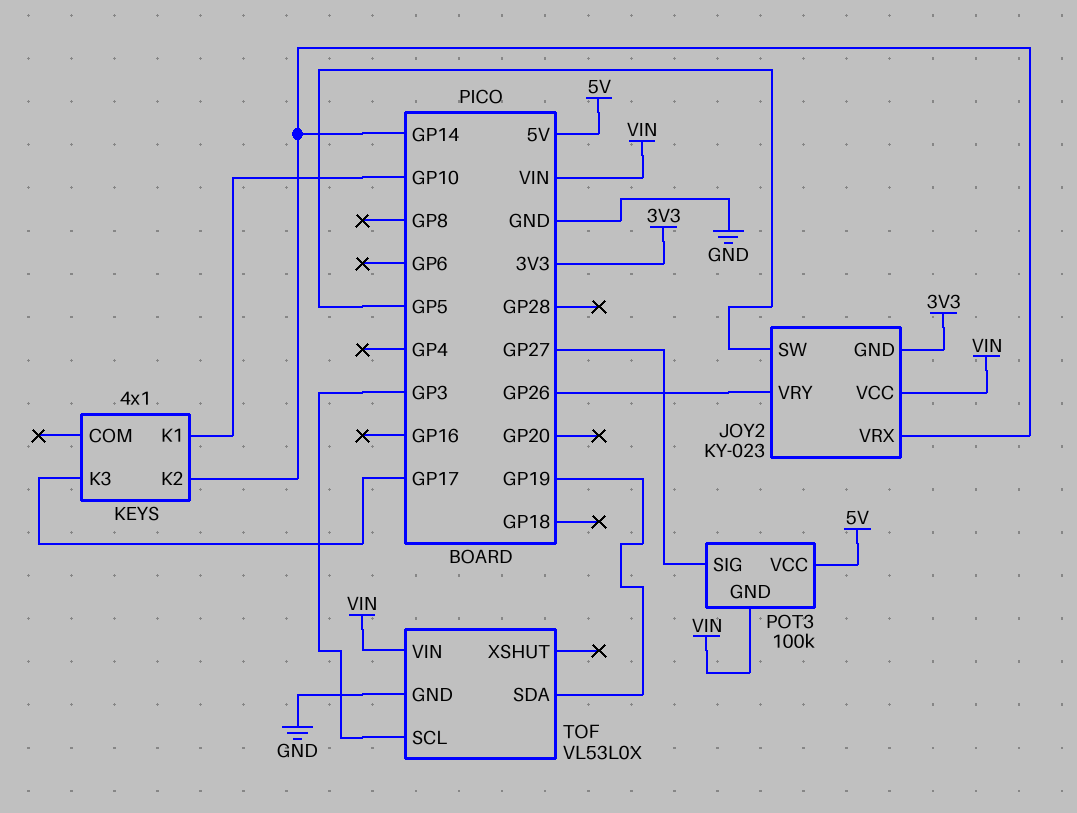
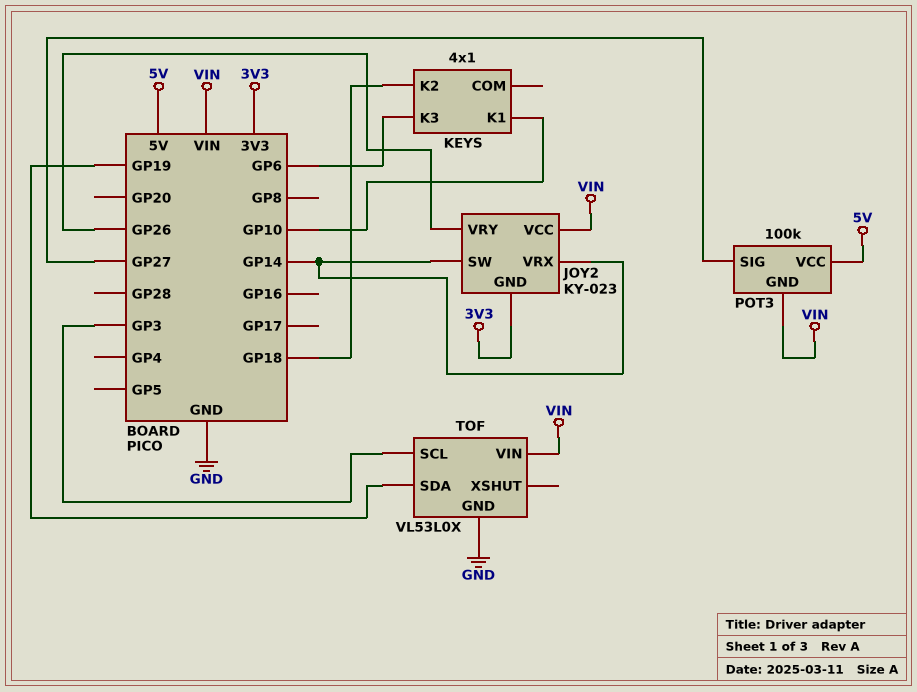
JOY2 pin SW: GP5 -> GP14
KEYS pin K2: GP14 -> GP18
KEYS pin K3: GP17 -> GP6

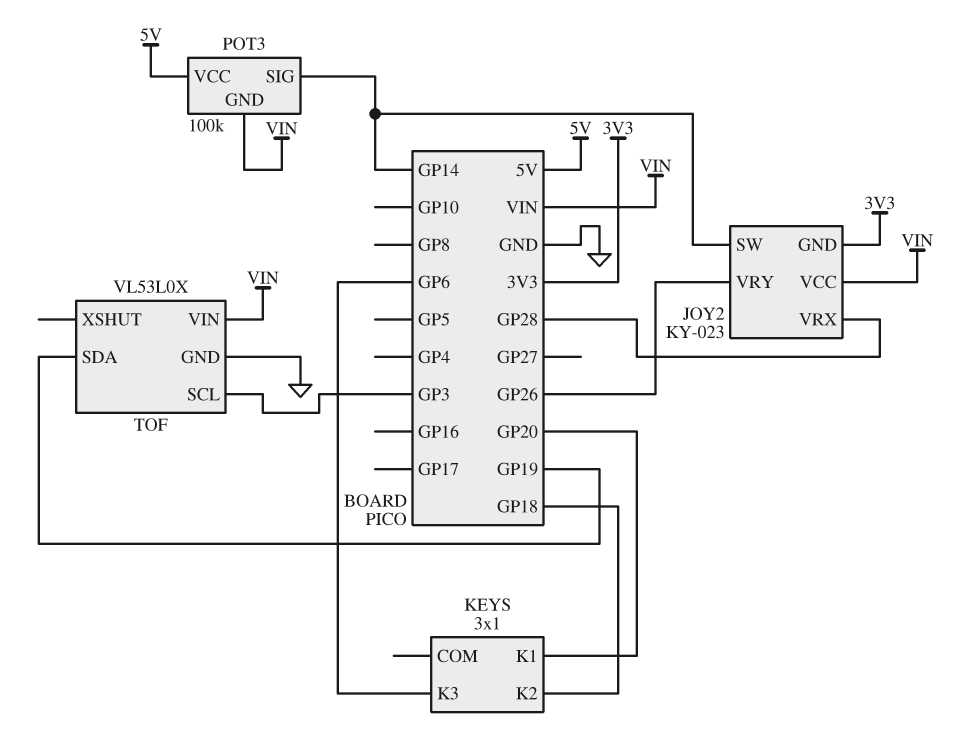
JOY2 pin VRX: GP14 -> GP28
KEYS: 4x1 -> 3x1
KEYS pin K1: GP10 -> GP20
POT3 pin SIG: GP27 -> GP14

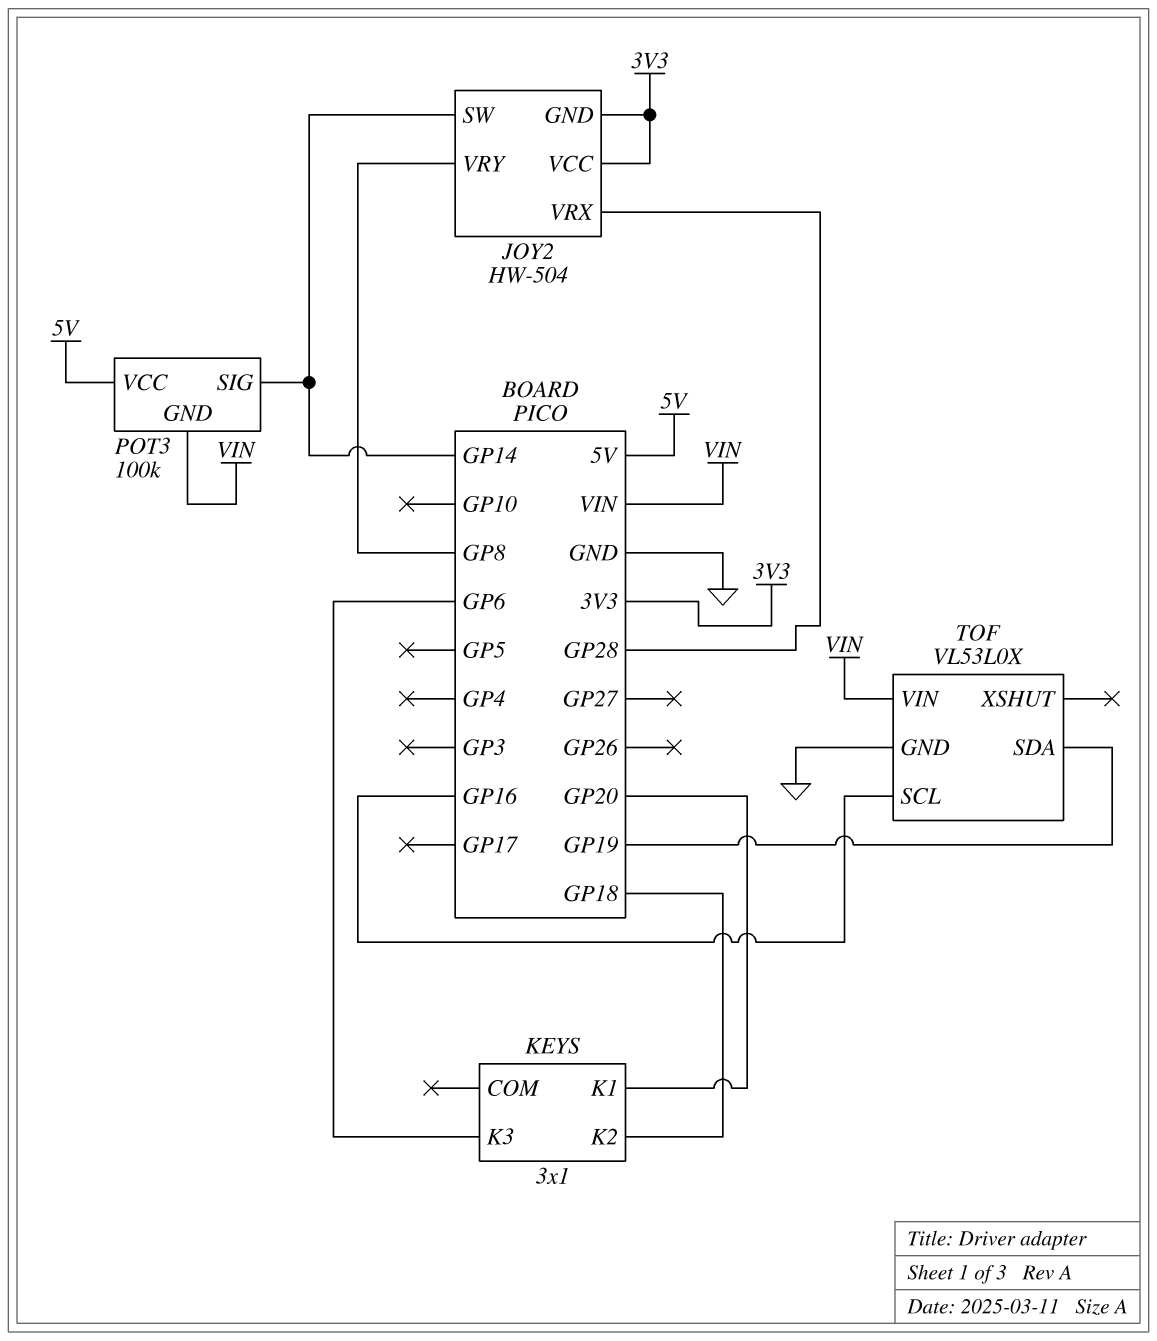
JOY2: KY-023 -> HW-504
JOY2 pin VCC: VIN -> 3V3
JOY2 pin VRY: GP26 -> GP8
TOF pin SCL: GP3 -> GP16

